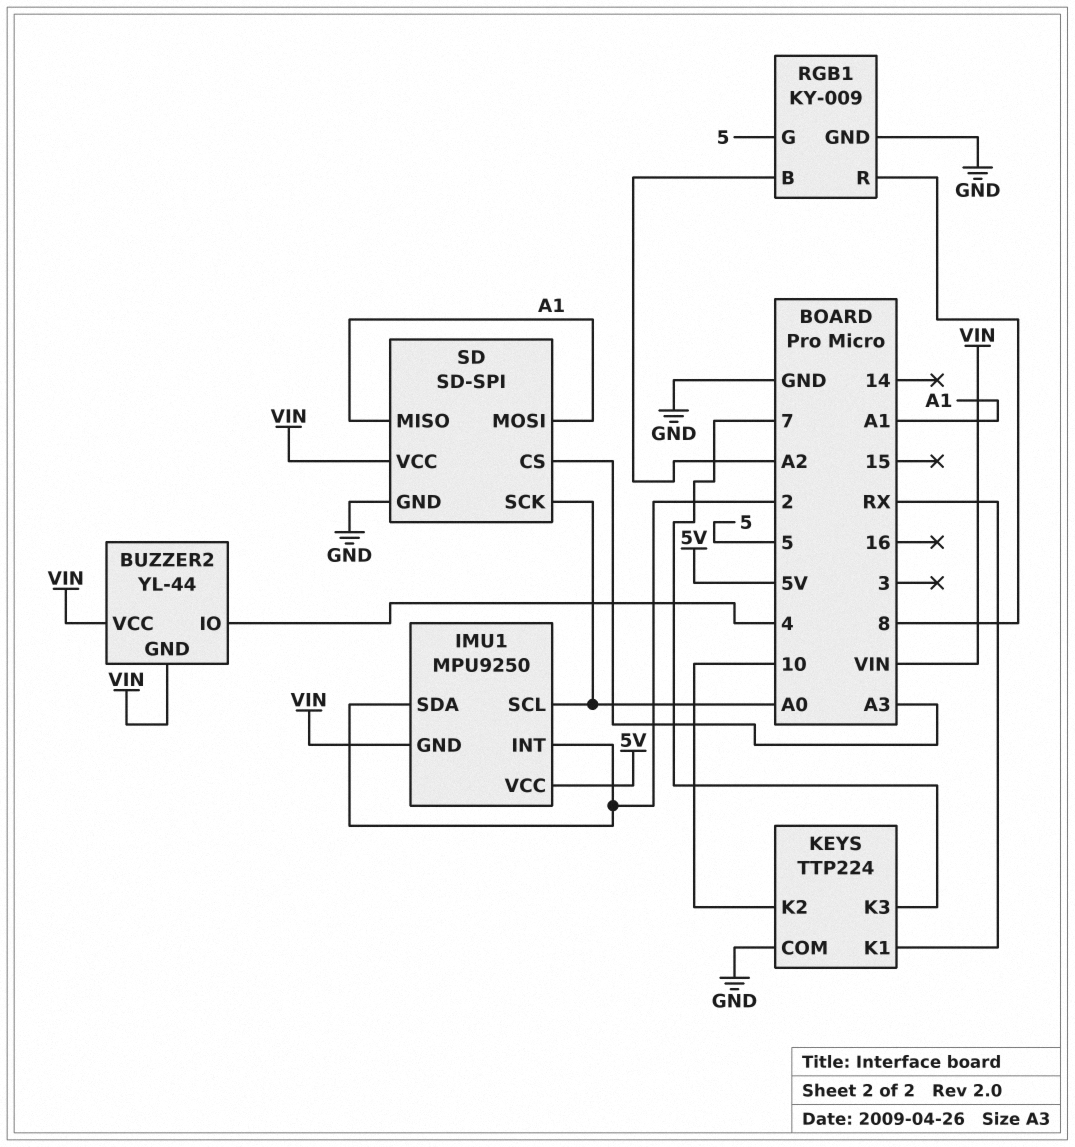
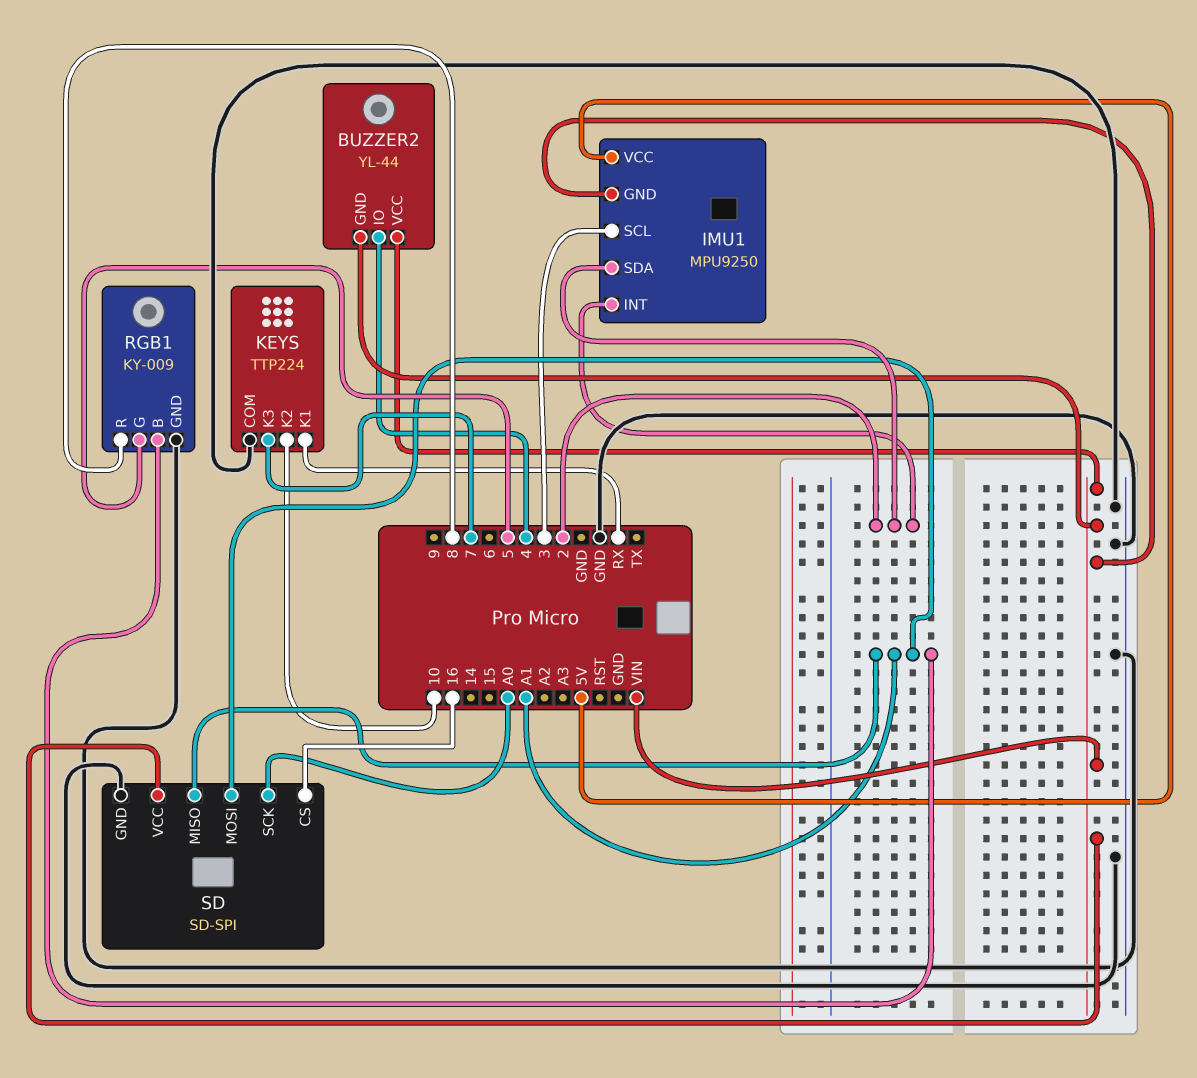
IMU1 pin SCL: A0 -> 3
RGB1 pin B: A2 -> A1
SD pin CS: A3 -> 16

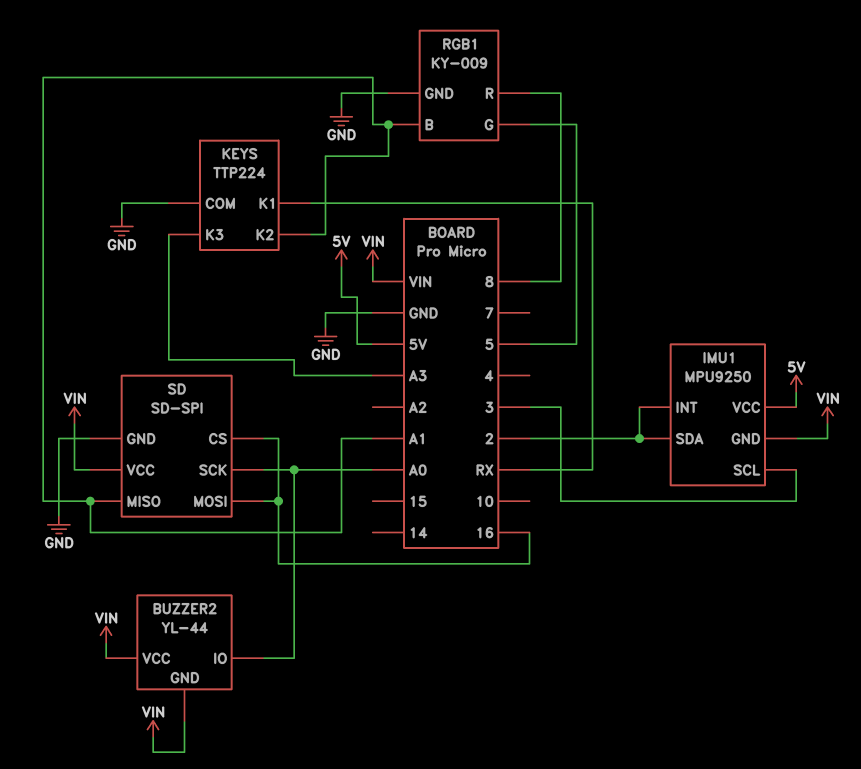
BUZZER2 pin IO: 4 -> A0
KEYS pin K2: 10 -> A1
KEYS pin K3: 7 -> A3
SD pin MOSI: A1 -> 16

